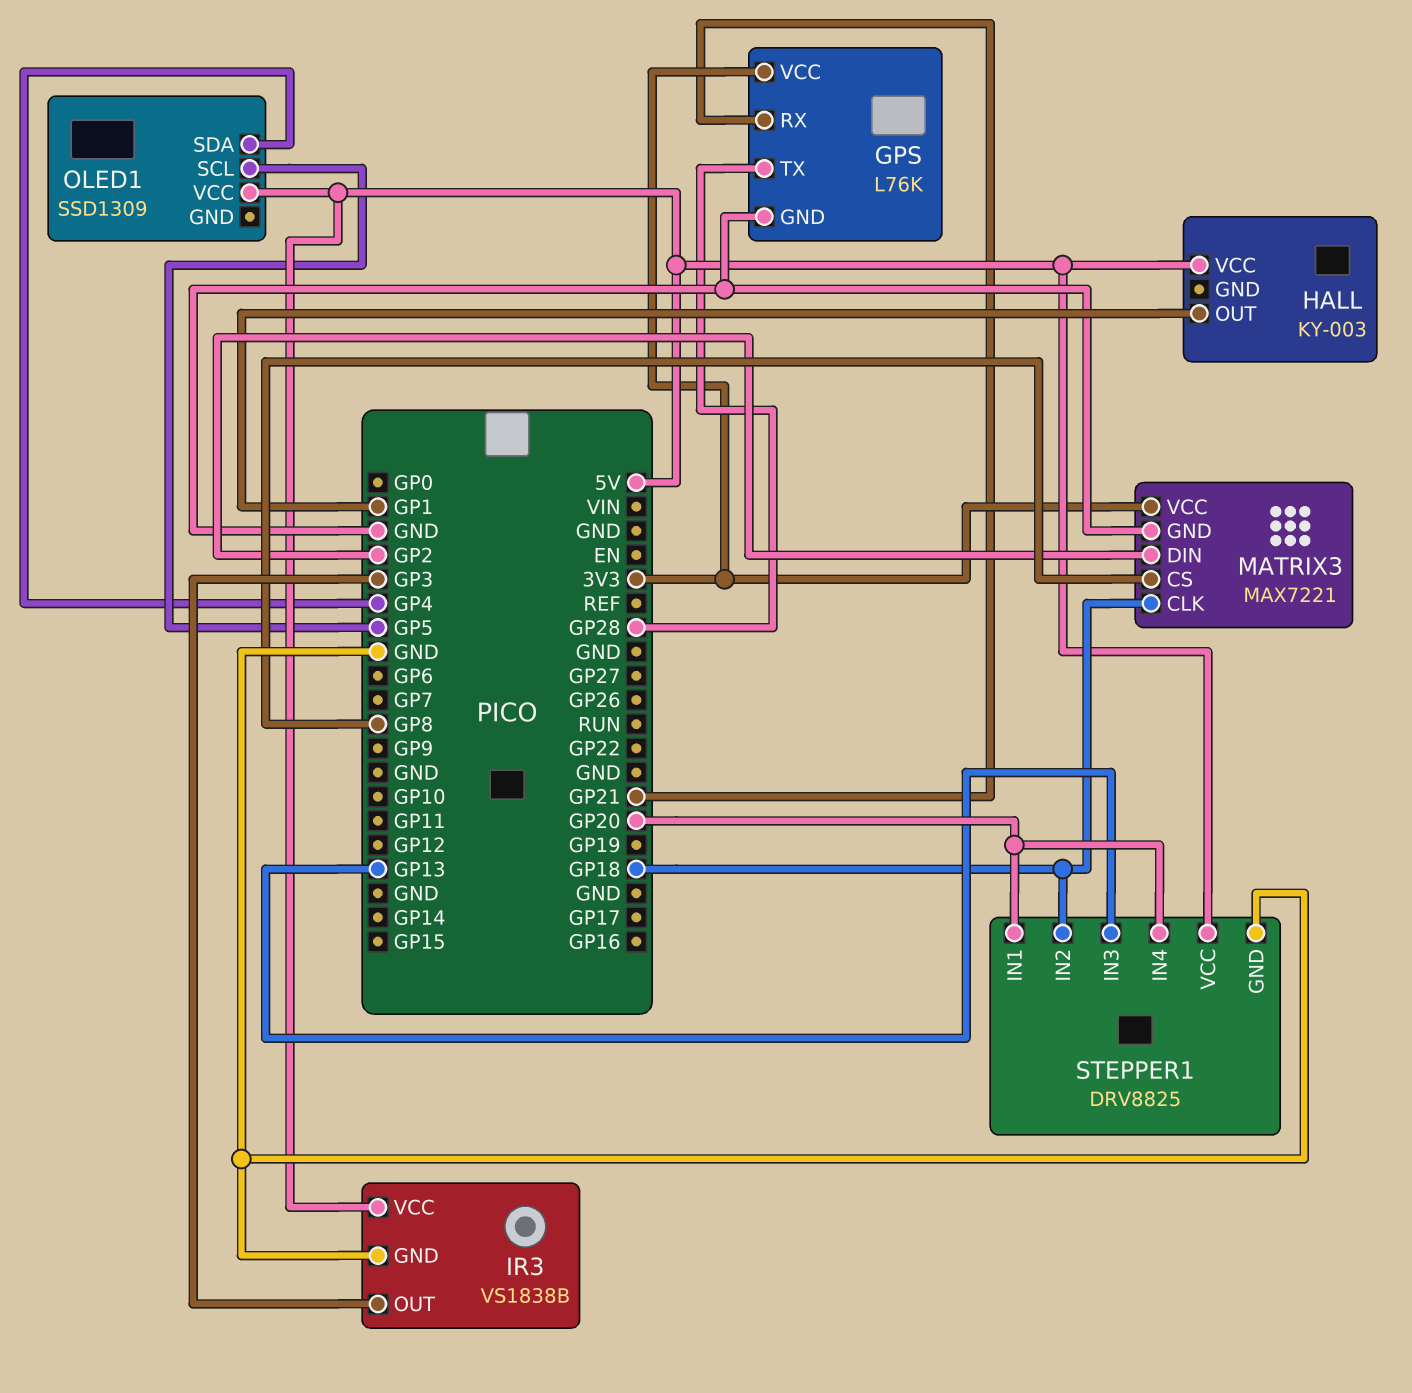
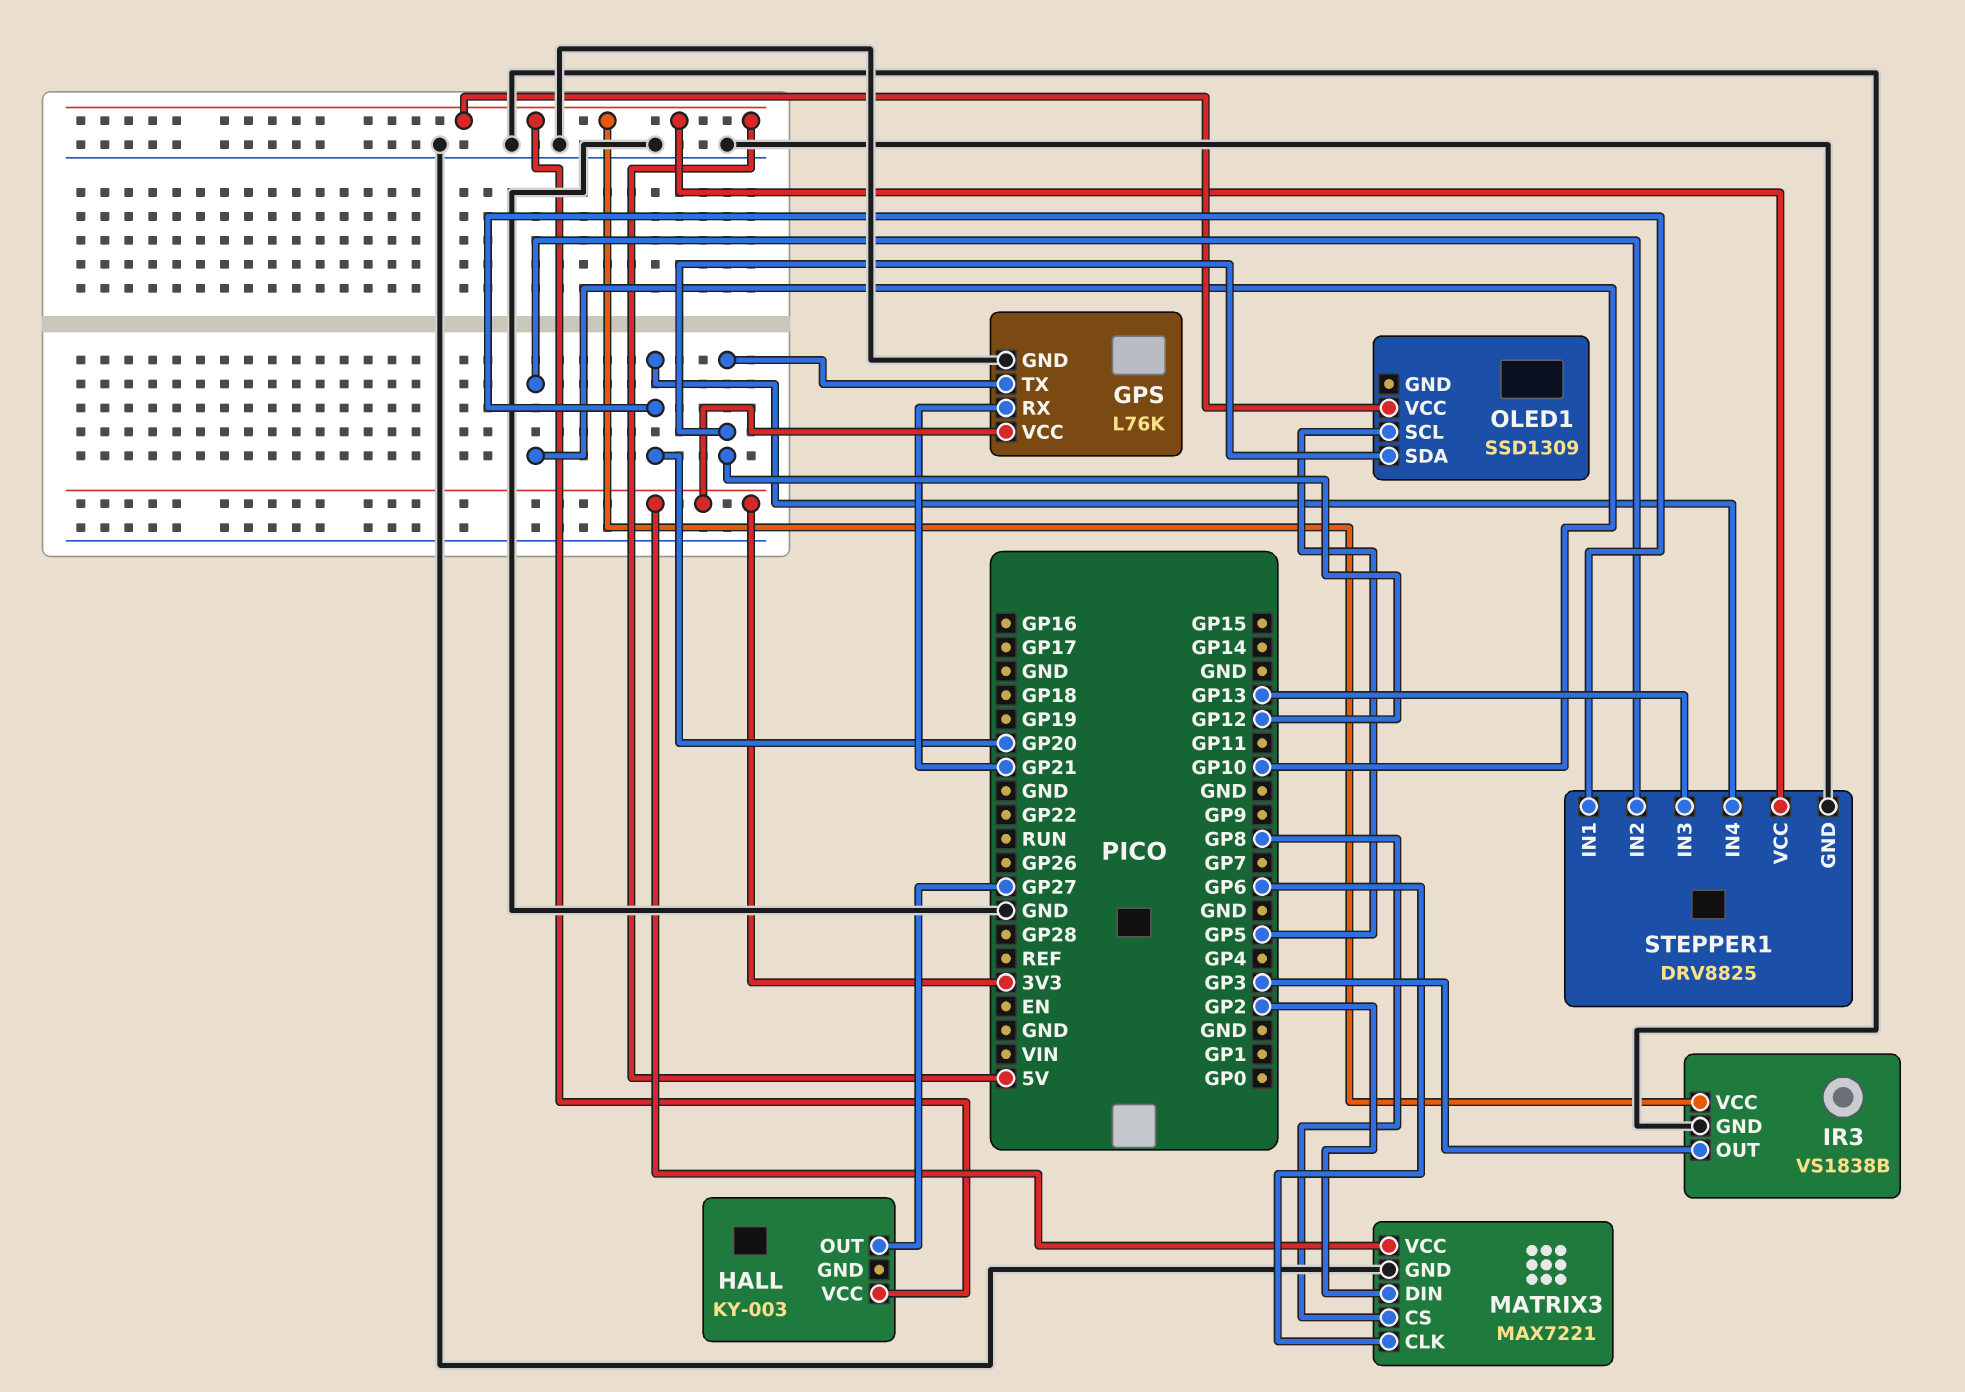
GPS pin TX: GP28 -> GP12
HALL pin OUT: GP1 -> GP27
MATRIX3 pin CLK: GP18 -> GP6
OLED1 pin SDA: GP4 -> GP12
STEPPER1 pin IN2: GP18 -> GP10

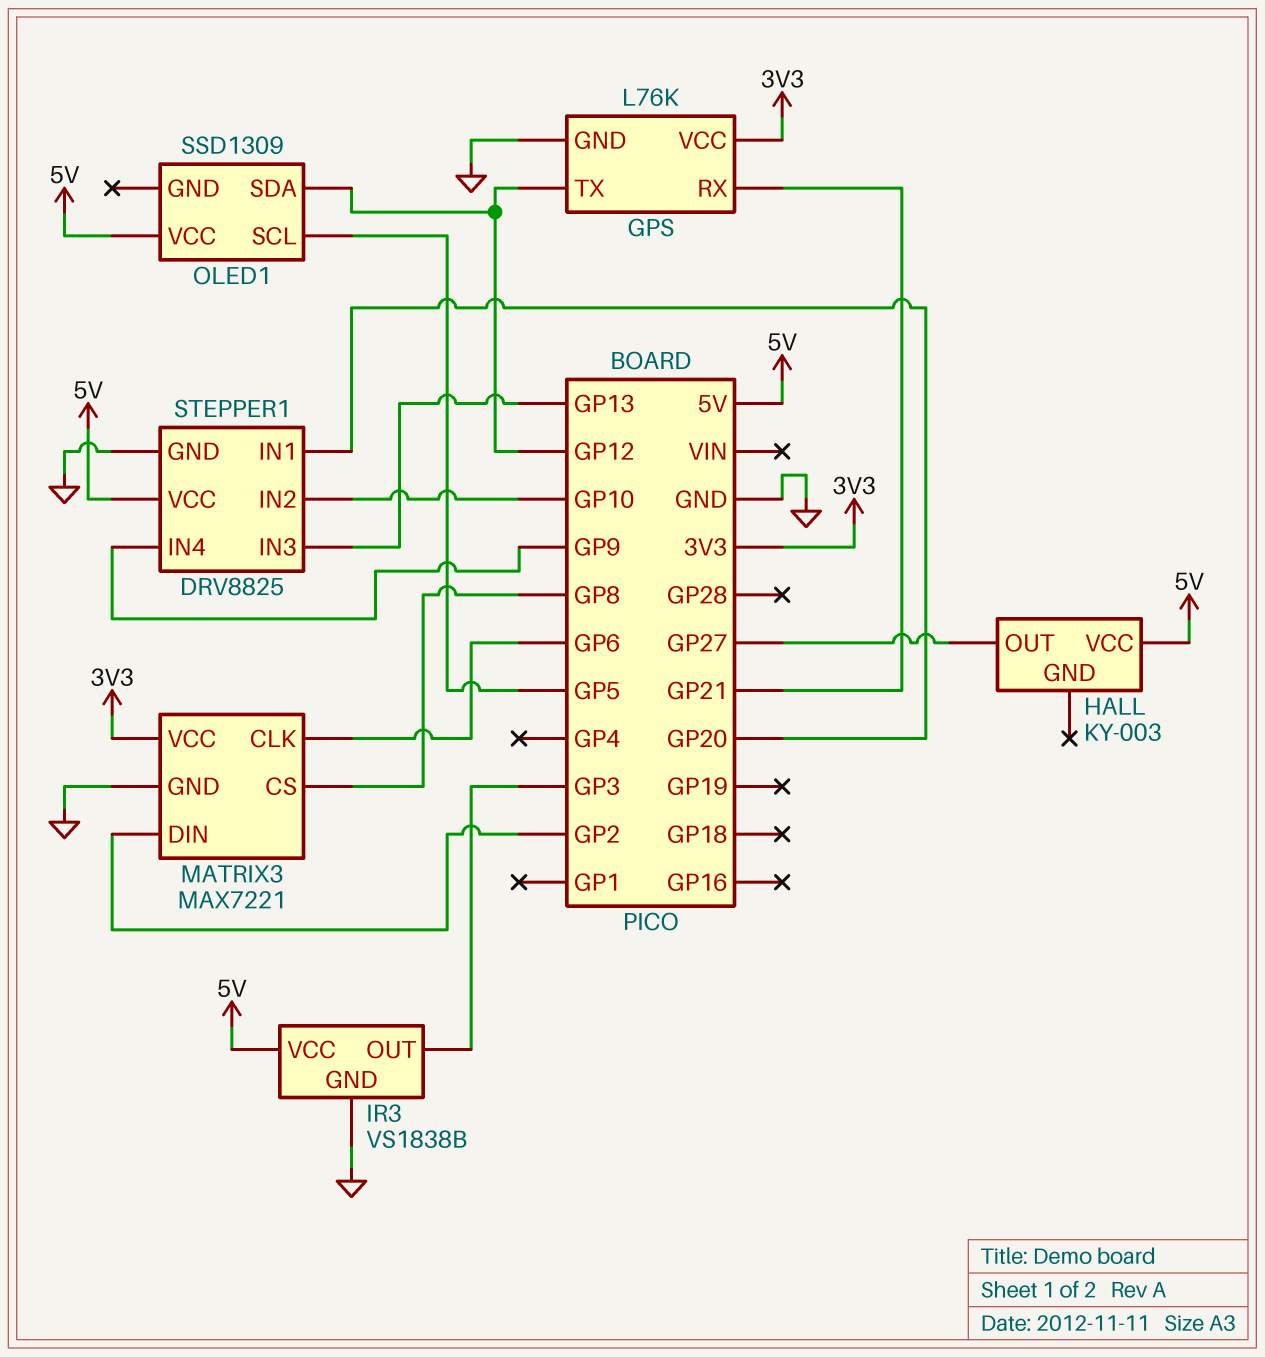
STEPPER1 pin IN4: GP20 -> GP9

